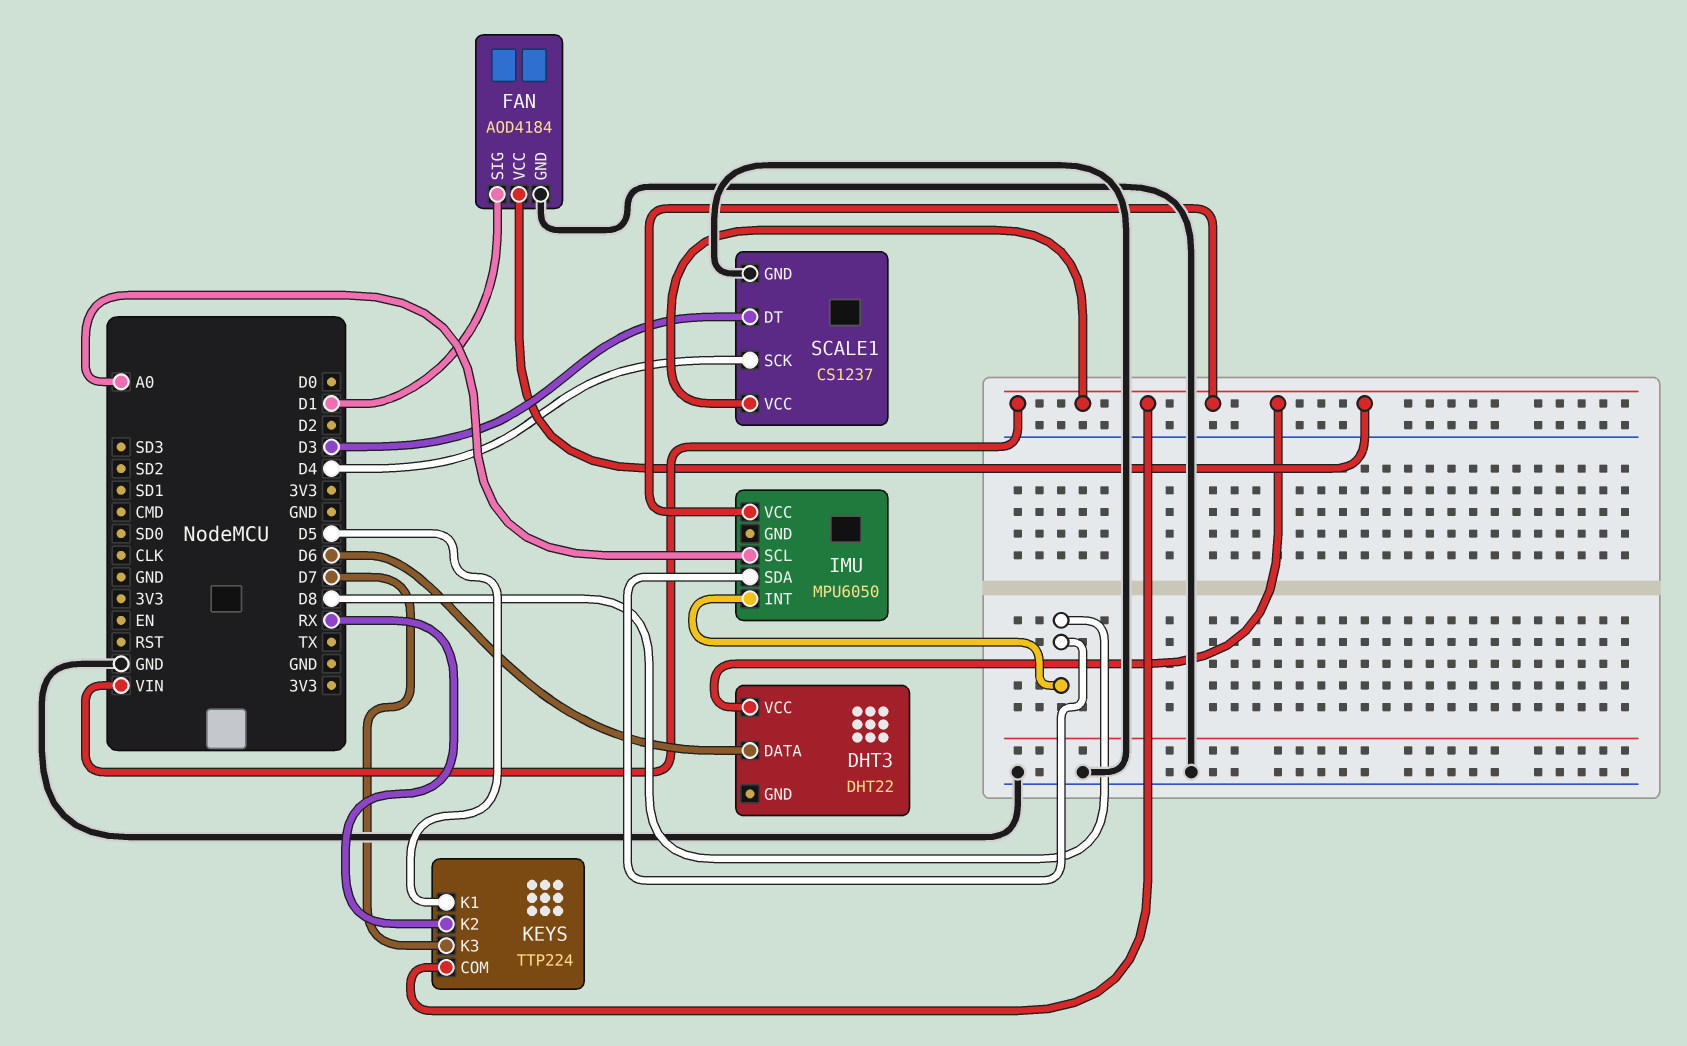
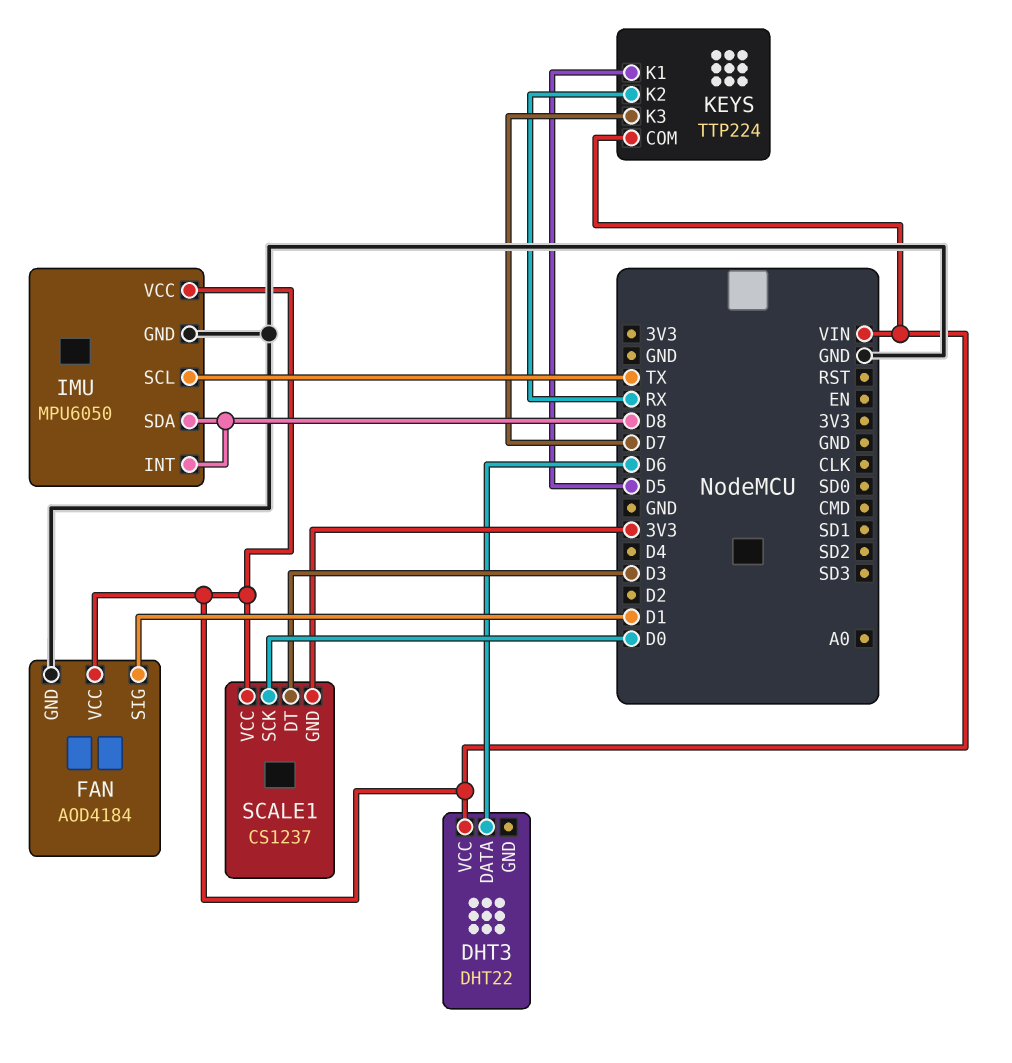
IMU pin GND: none -> GND
IMU pin SCL: A0 -> TX
SCALE1 pin GND: GND -> 3V3
SCALE1 pin SCK: D4 -> D0

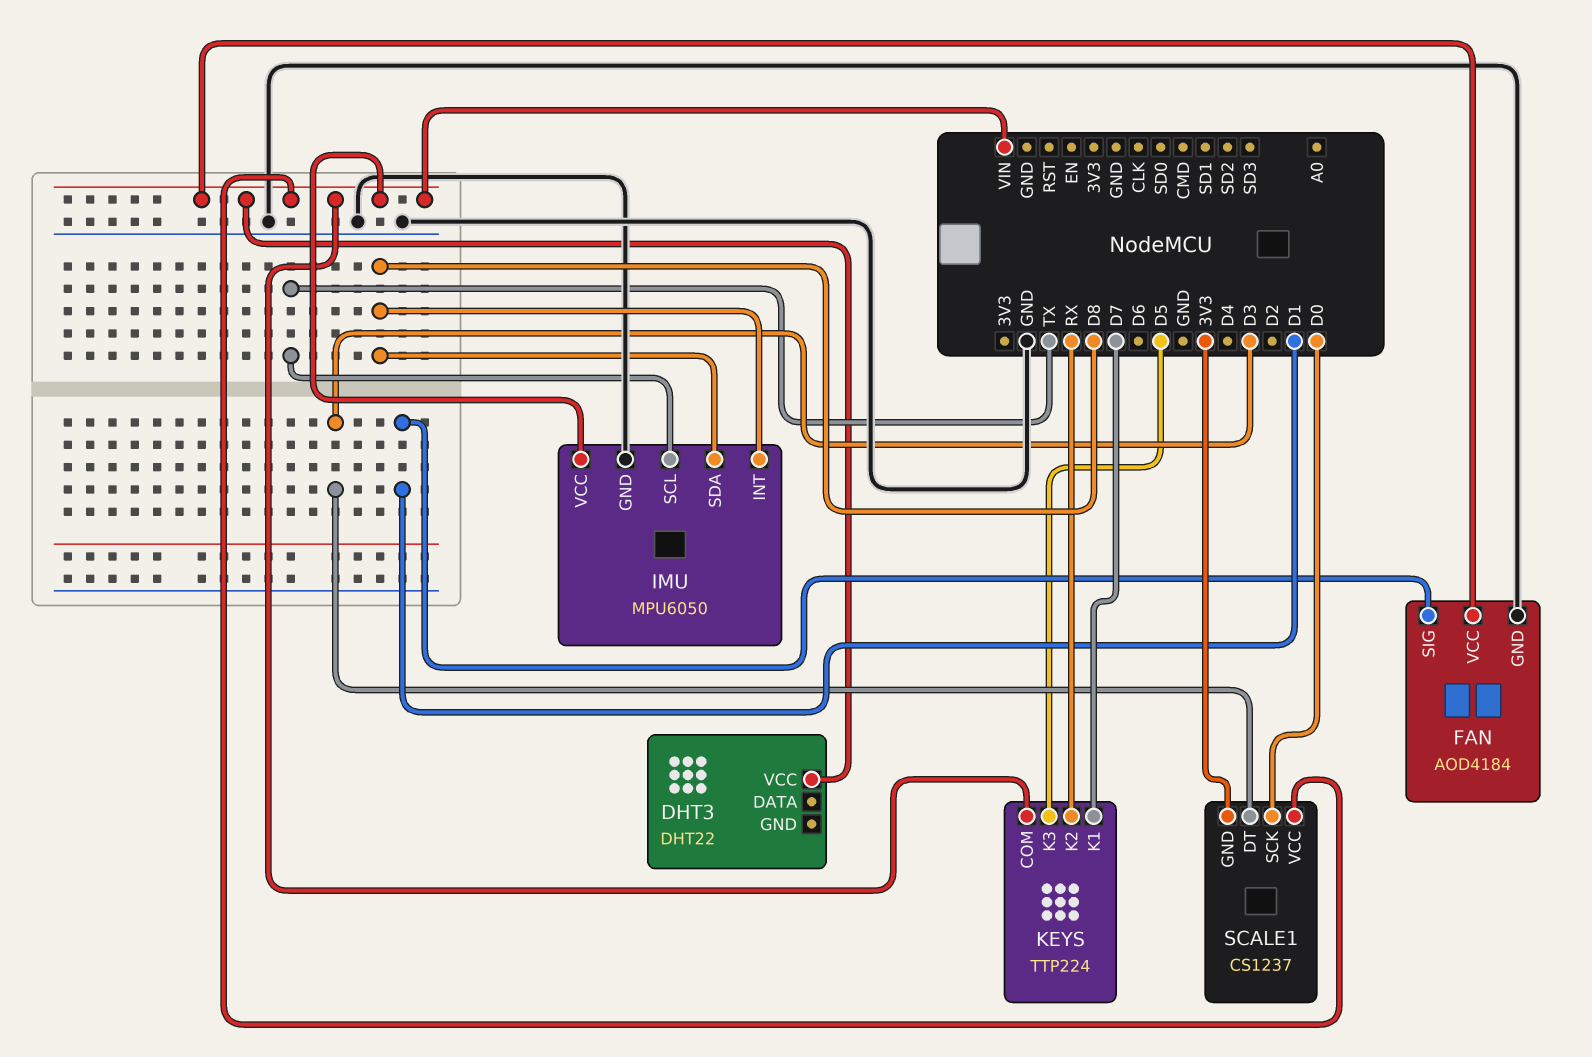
DHT3 pin DATA: D6 -> none
KEYS pin K1: D5 -> D7
KEYS pin K3: D7 -> D5

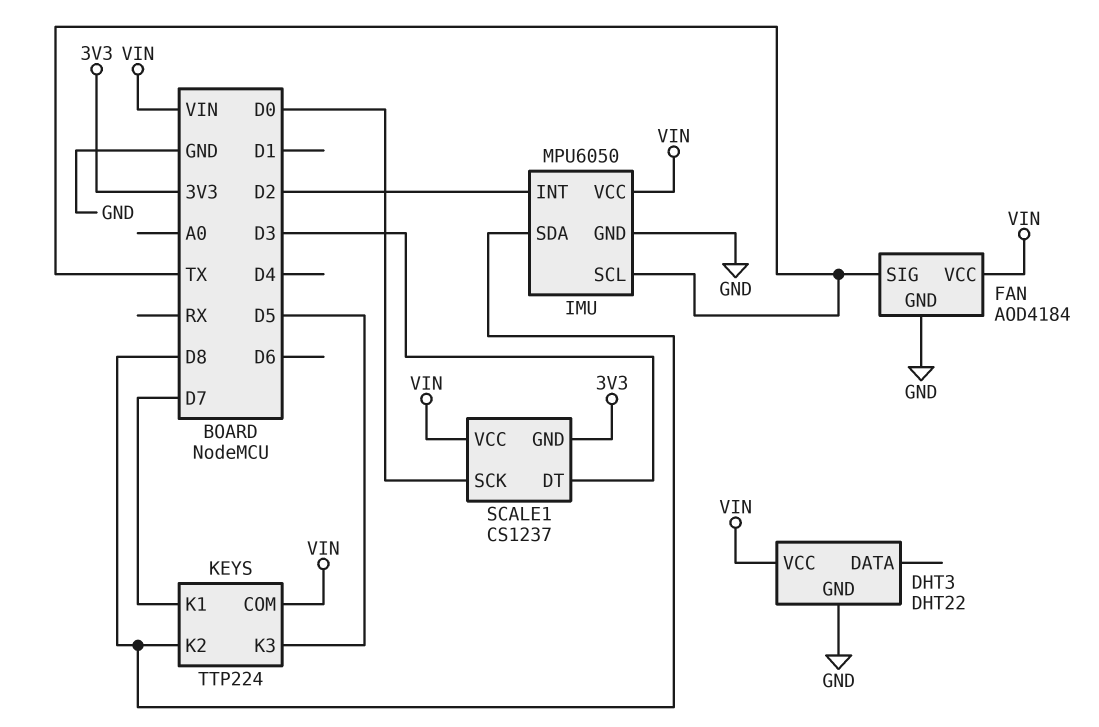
DHT3 pin GND: none -> GND
FAN pin SIG: D1 -> TX
IMU pin INT: D8 -> D2
KEYS pin K2: RX -> D8

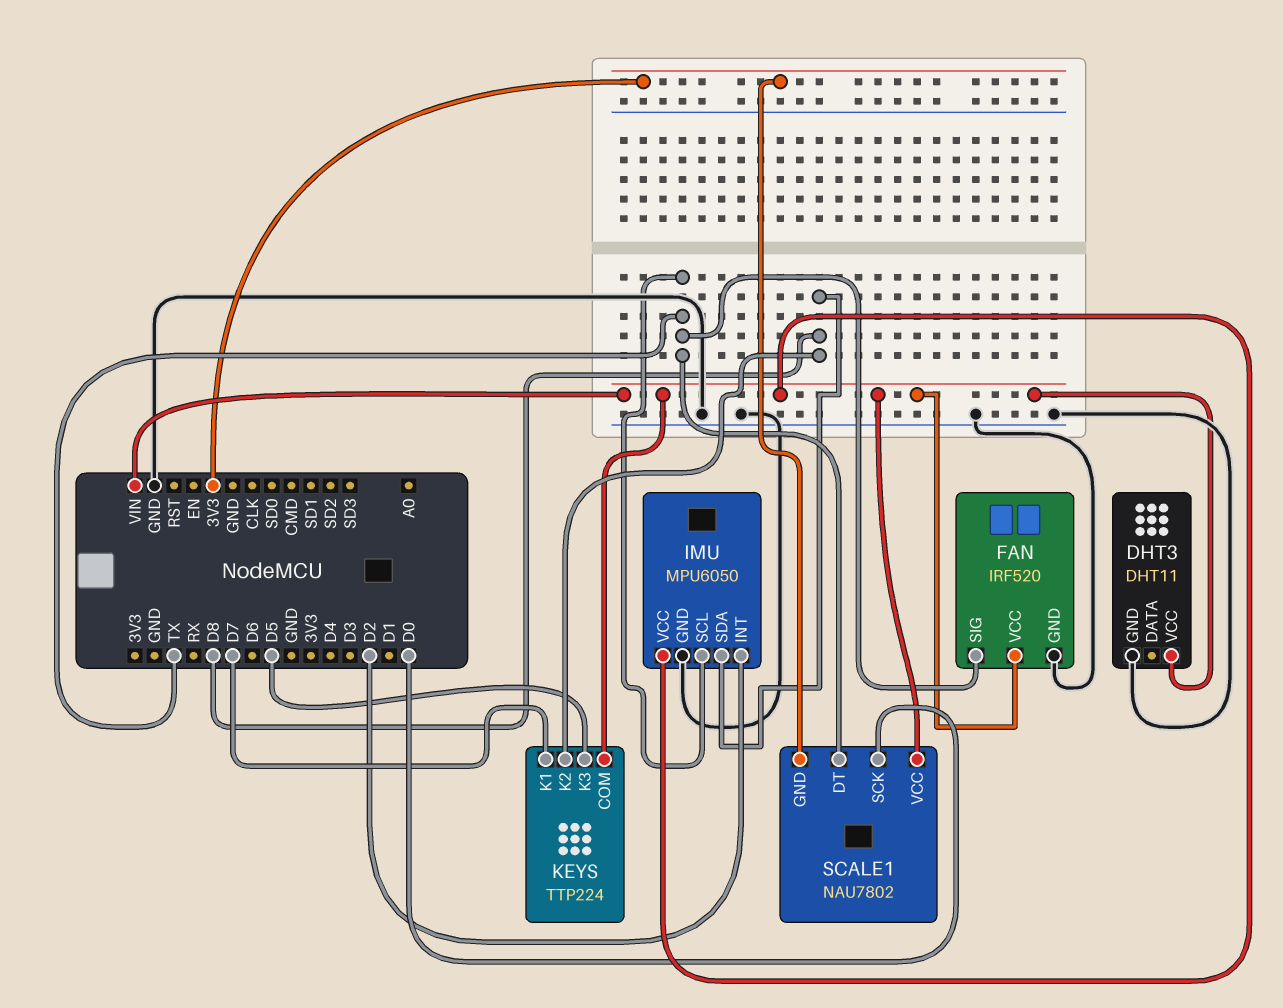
DHT3: DHT22 -> DHT11
FAN: AOD4184 -> IRF520
SCALE1: CS1237 -> NAU7802
SCALE1 pin DT: D3 -> TX

